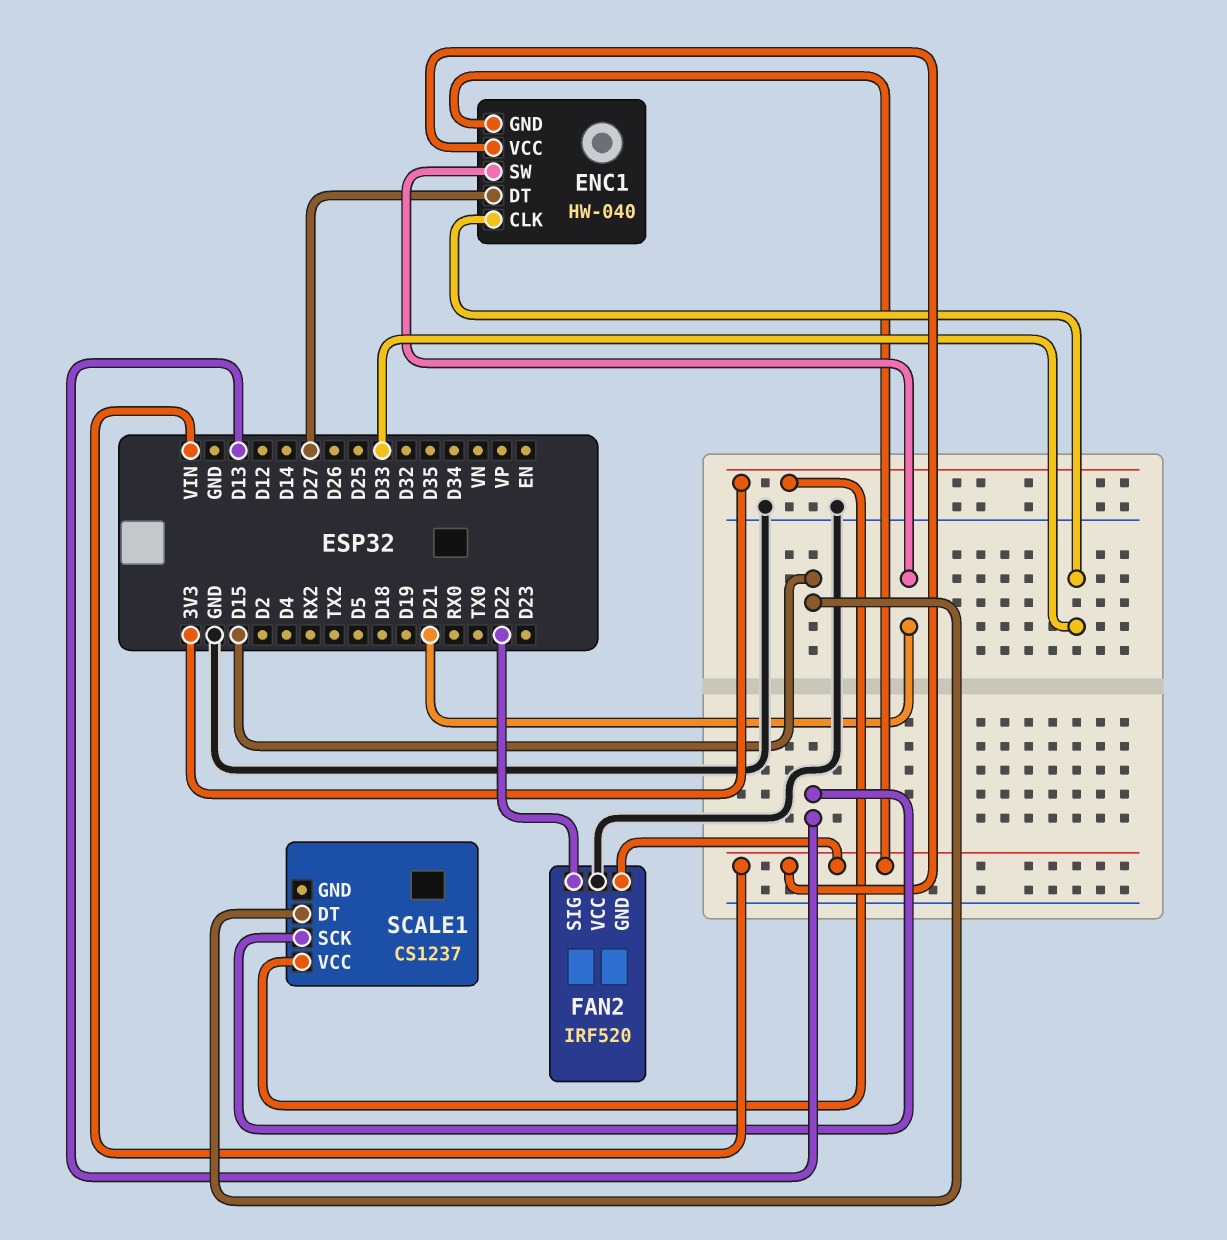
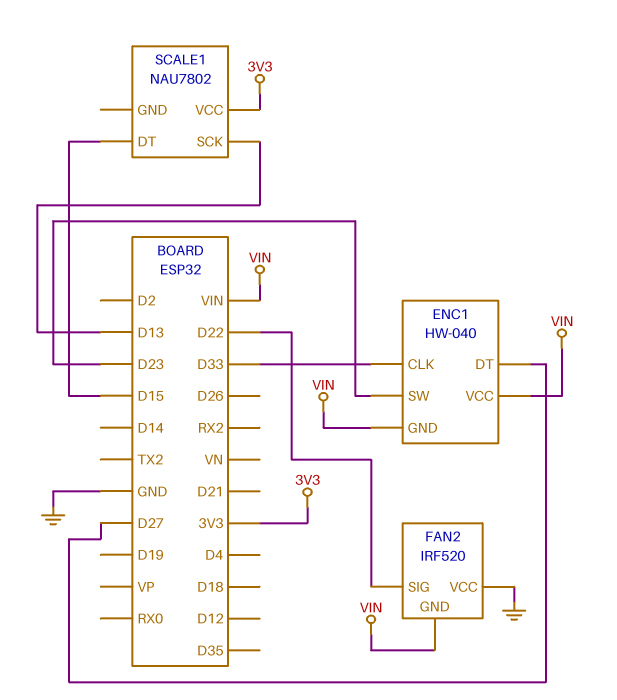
ENC1 pin SW: D21 -> D23
SCALE1: CS1237 -> NAU7802

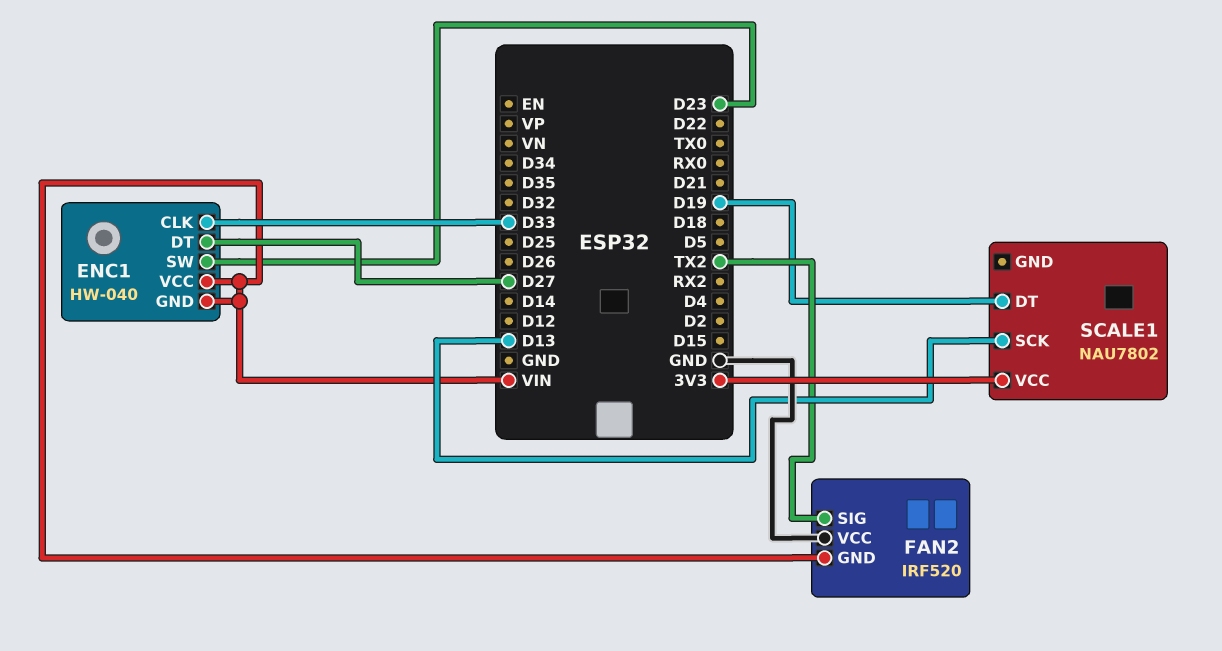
FAN2 pin SIG: D22 -> TX2
SCALE1 pin DT: D15 -> D19

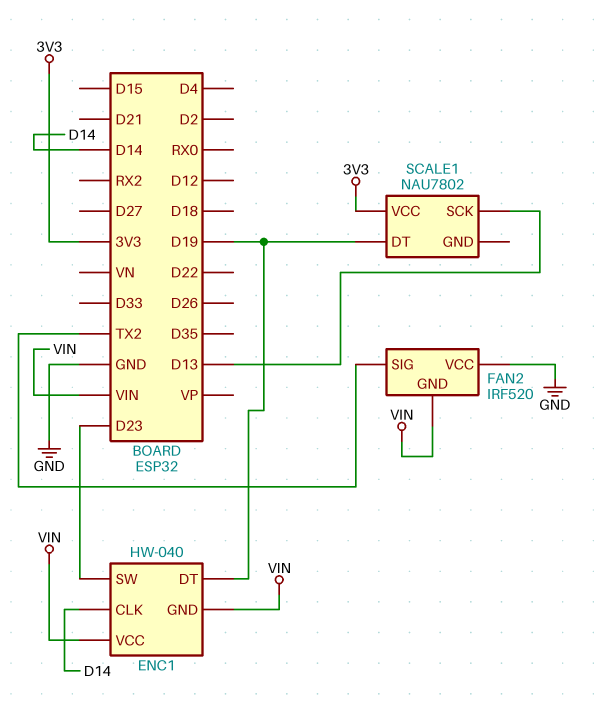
ENC1 pin CLK: D33 -> D14
ENC1 pin DT: D27 -> D19

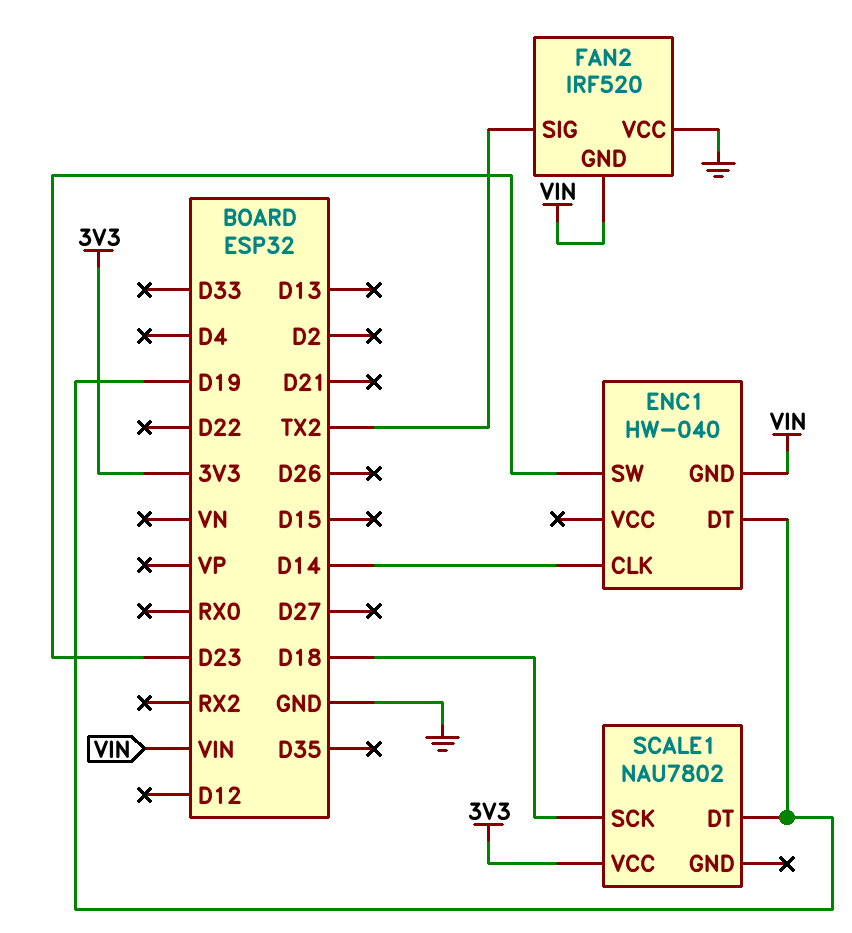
ENC1 pin VCC: VIN -> none
SCALE1 pin SCK: D13 -> D18

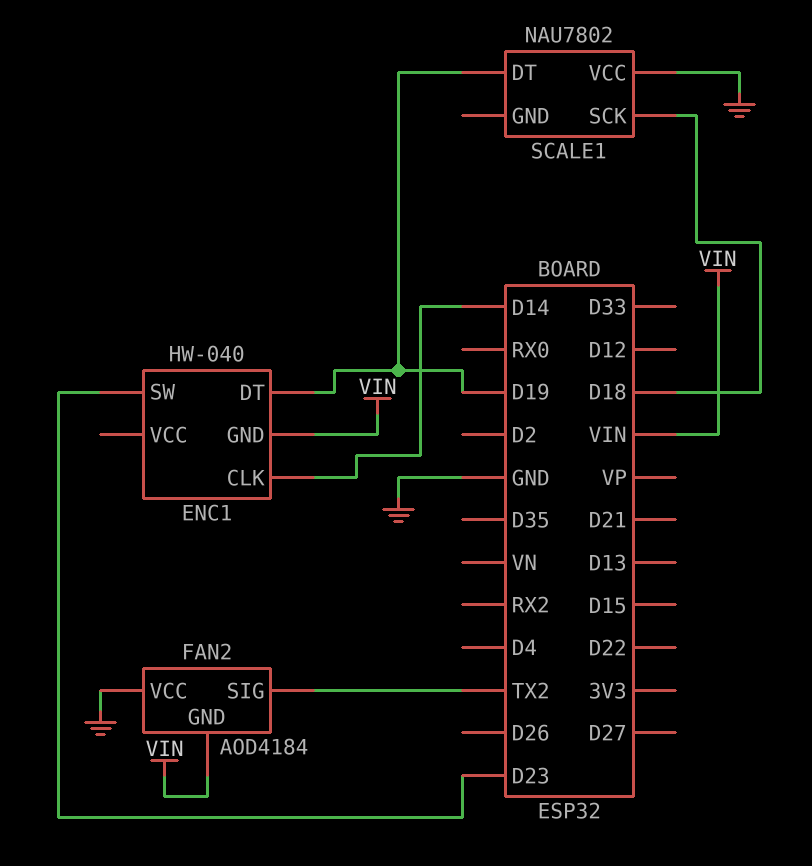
FAN2: IRF520 -> AOD4184
SCALE1 pin VCC: 3V3 -> GND

